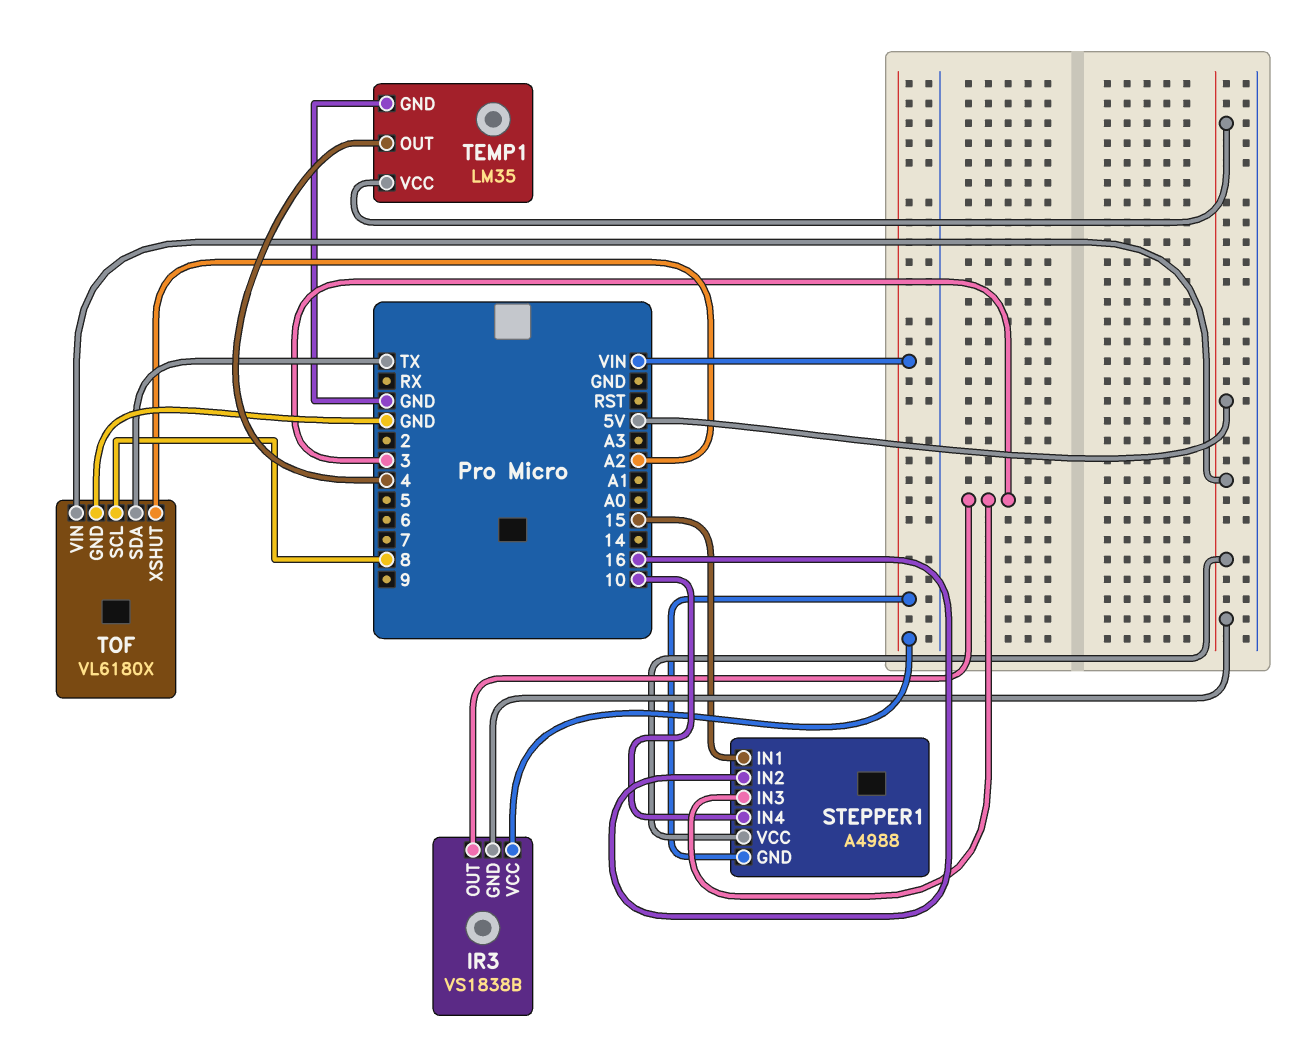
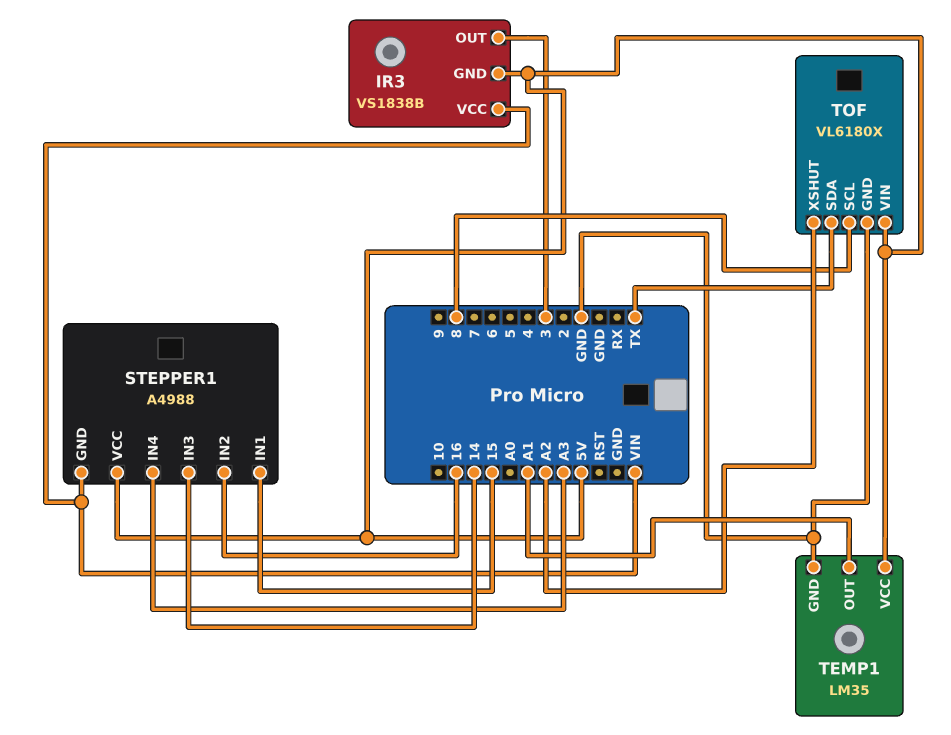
STEPPER1 pin IN3: 3 -> 14
STEPPER1 pin IN4: 10 -> A3
TEMP1 pin OUT: 4 -> A1

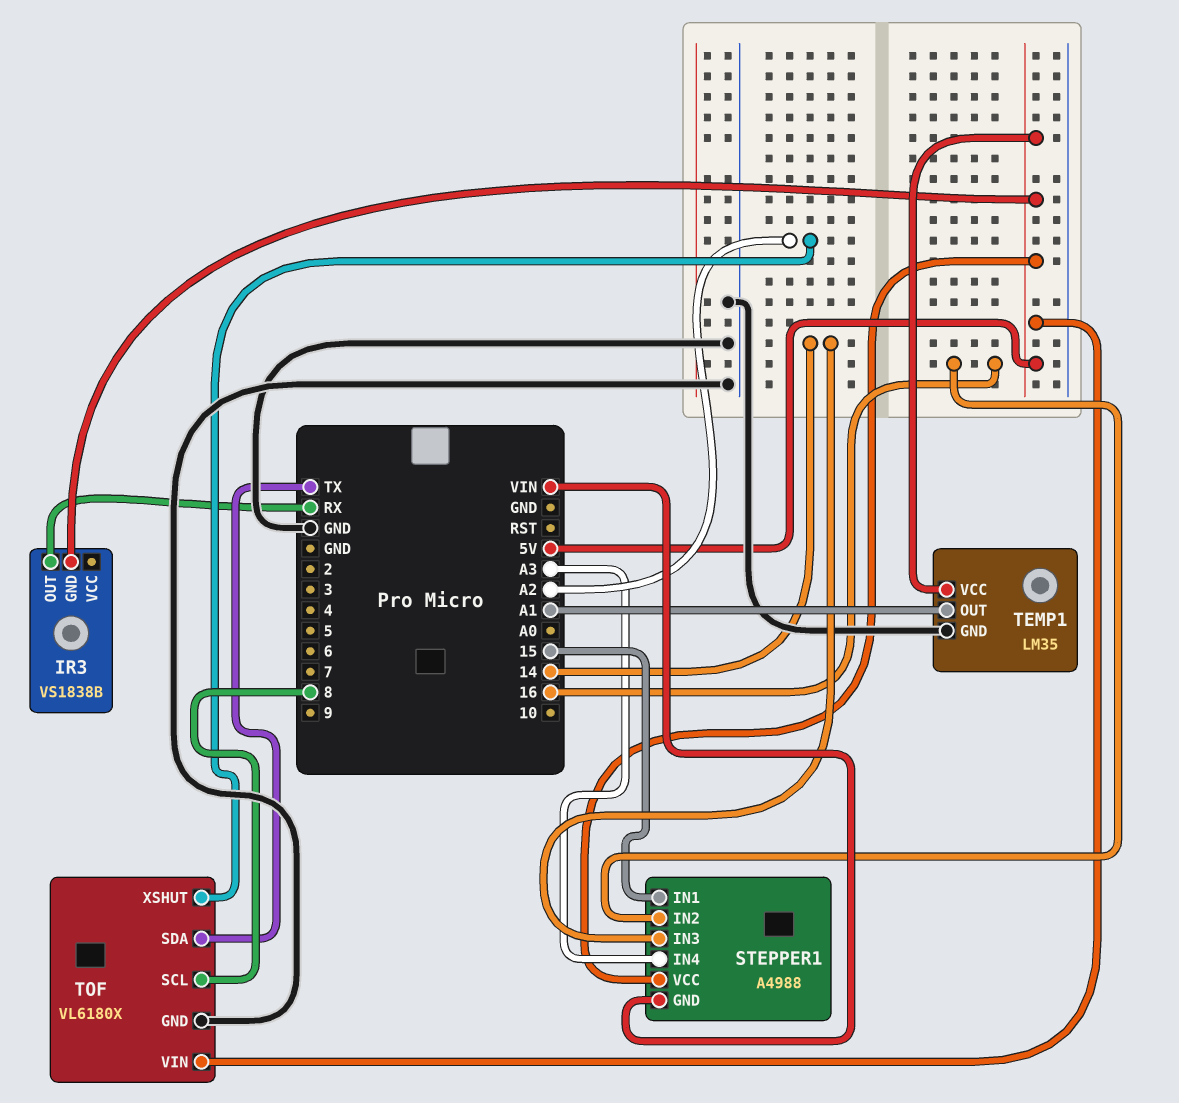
IR3 pin OUT: 3 -> RX
IR3 pin VCC: VIN -> none

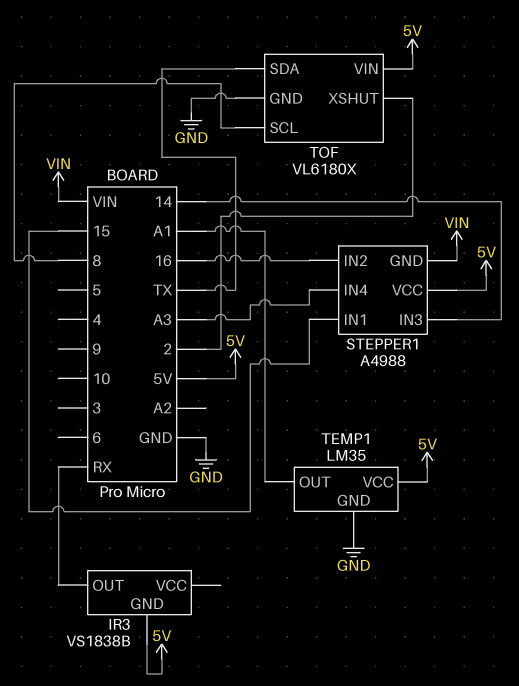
TOF pin XSHUT: A2 -> 2

